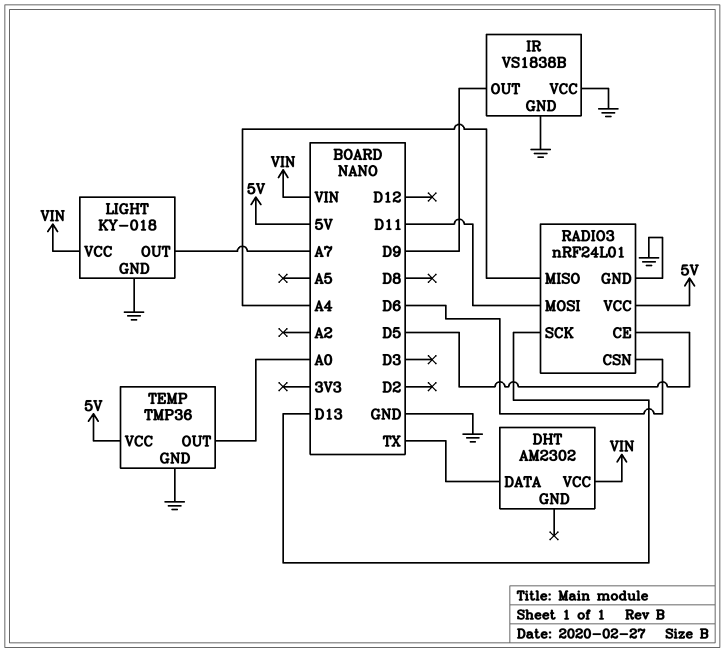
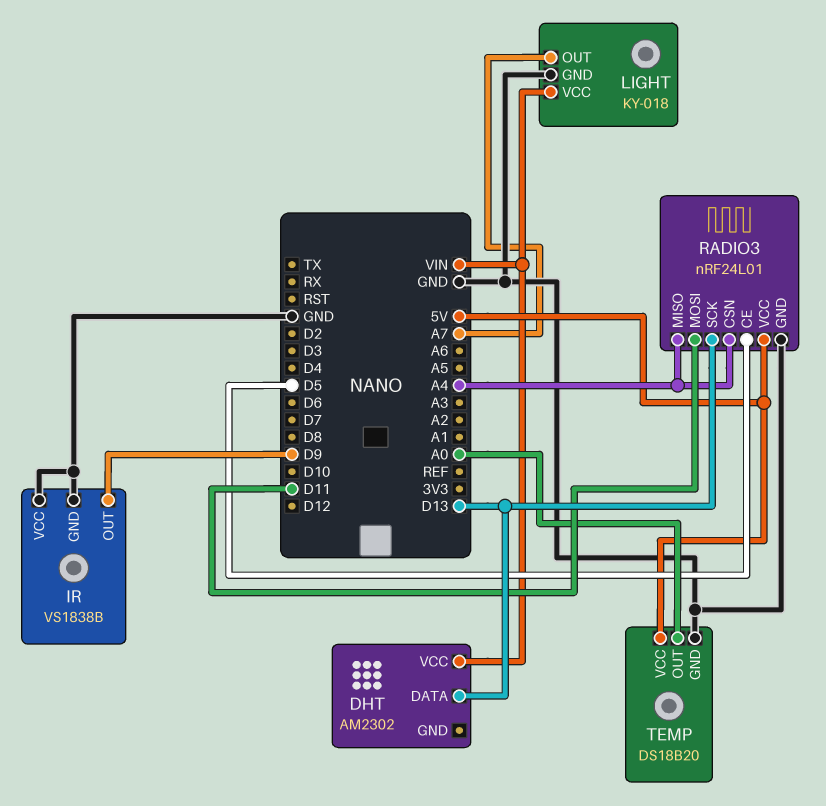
DHT pin DATA: TX -> D13
RADIO3 pin CSN: D6 -> A4
TEMP: TMP36 -> DS18B20

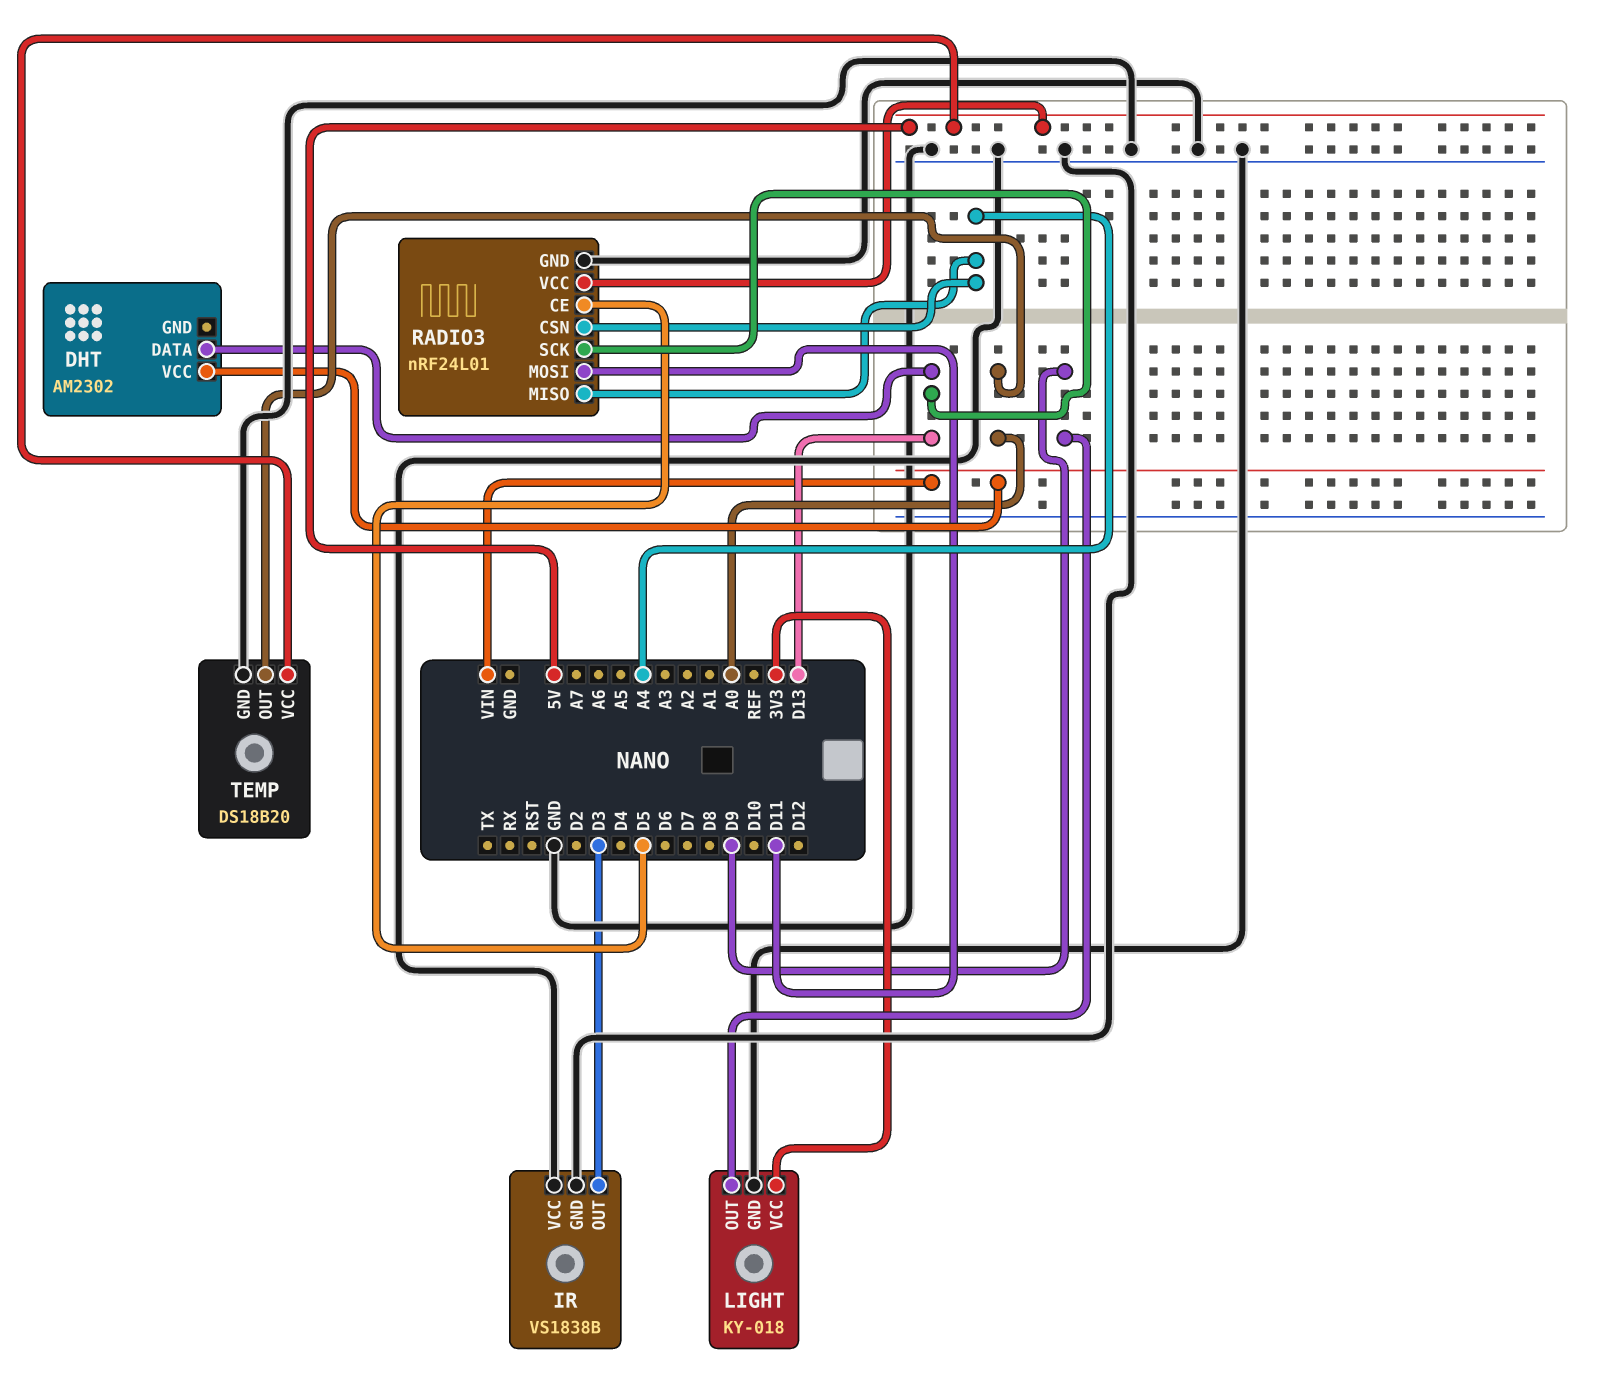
IR pin OUT: D9 -> D3
LIGHT pin OUT: A7 -> D9
LIGHT pin VCC: VIN -> 3V3

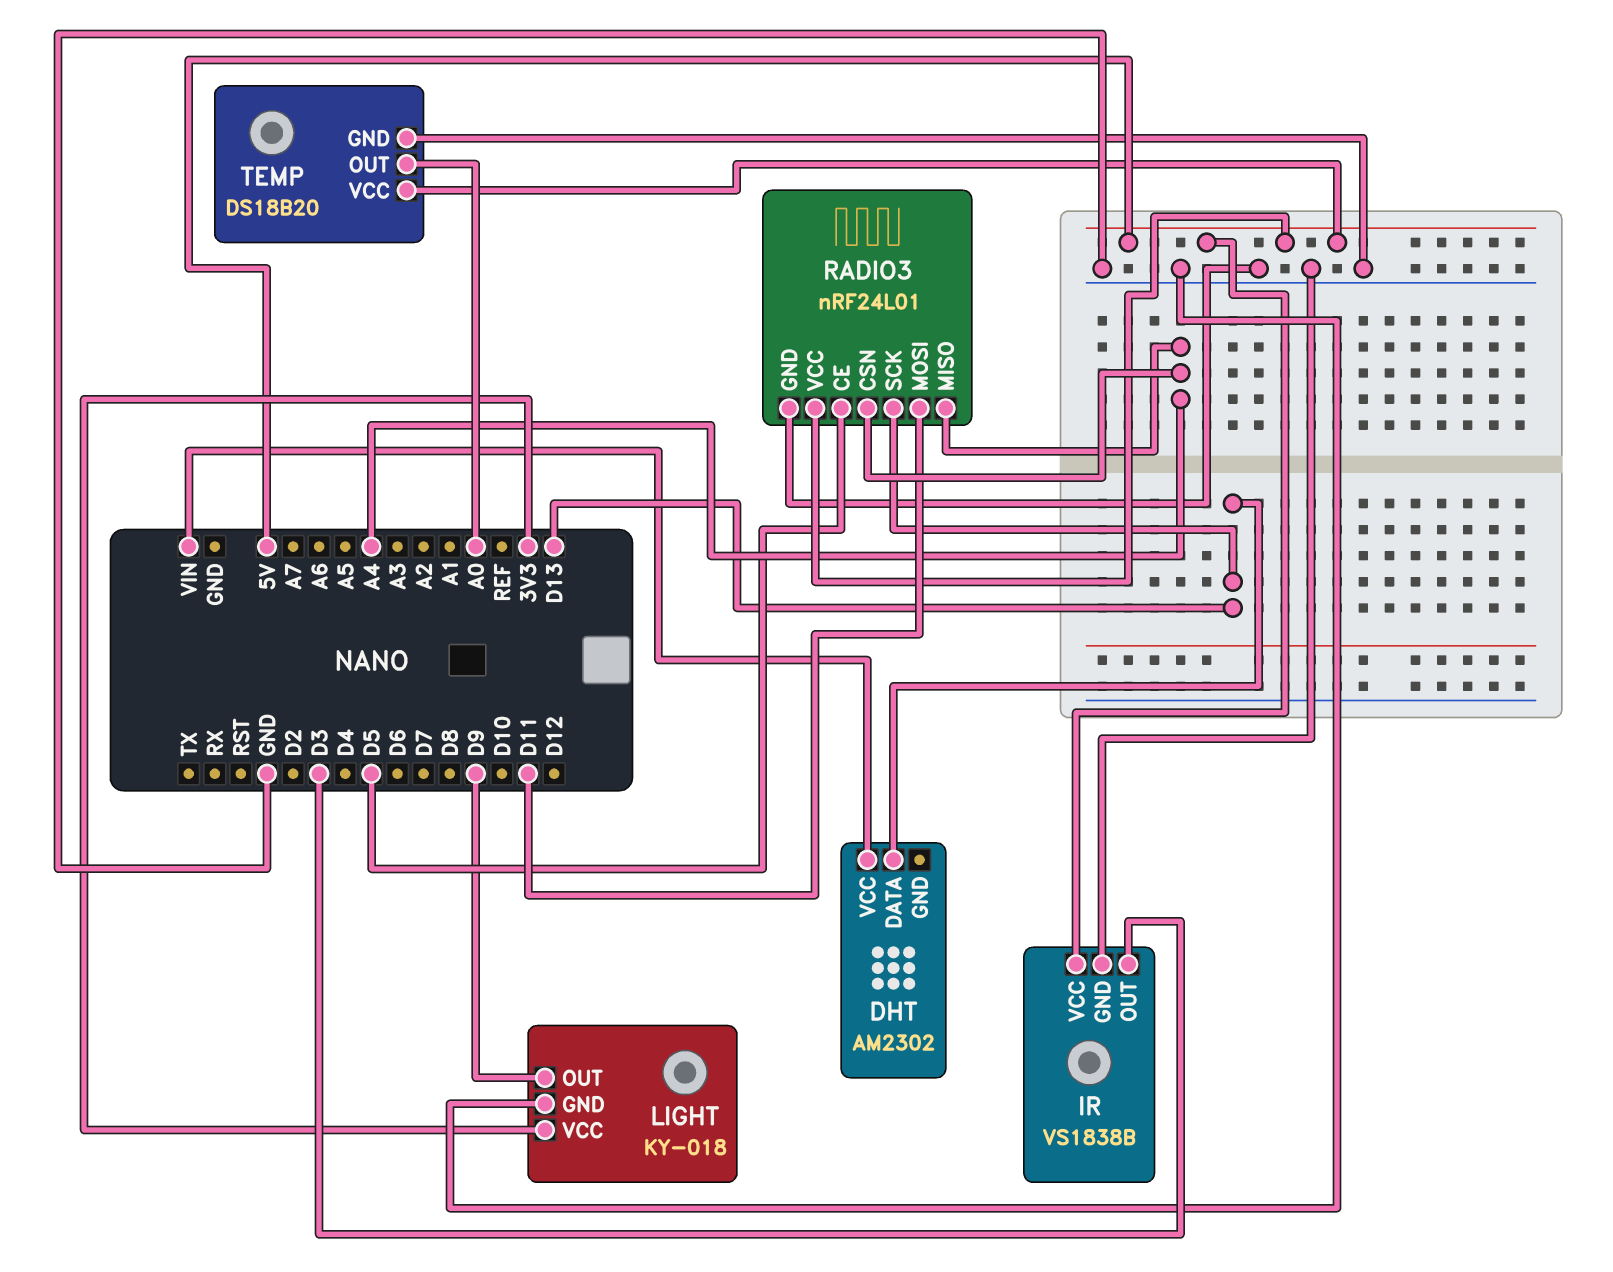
IR pin VCC: GND -> 5V

